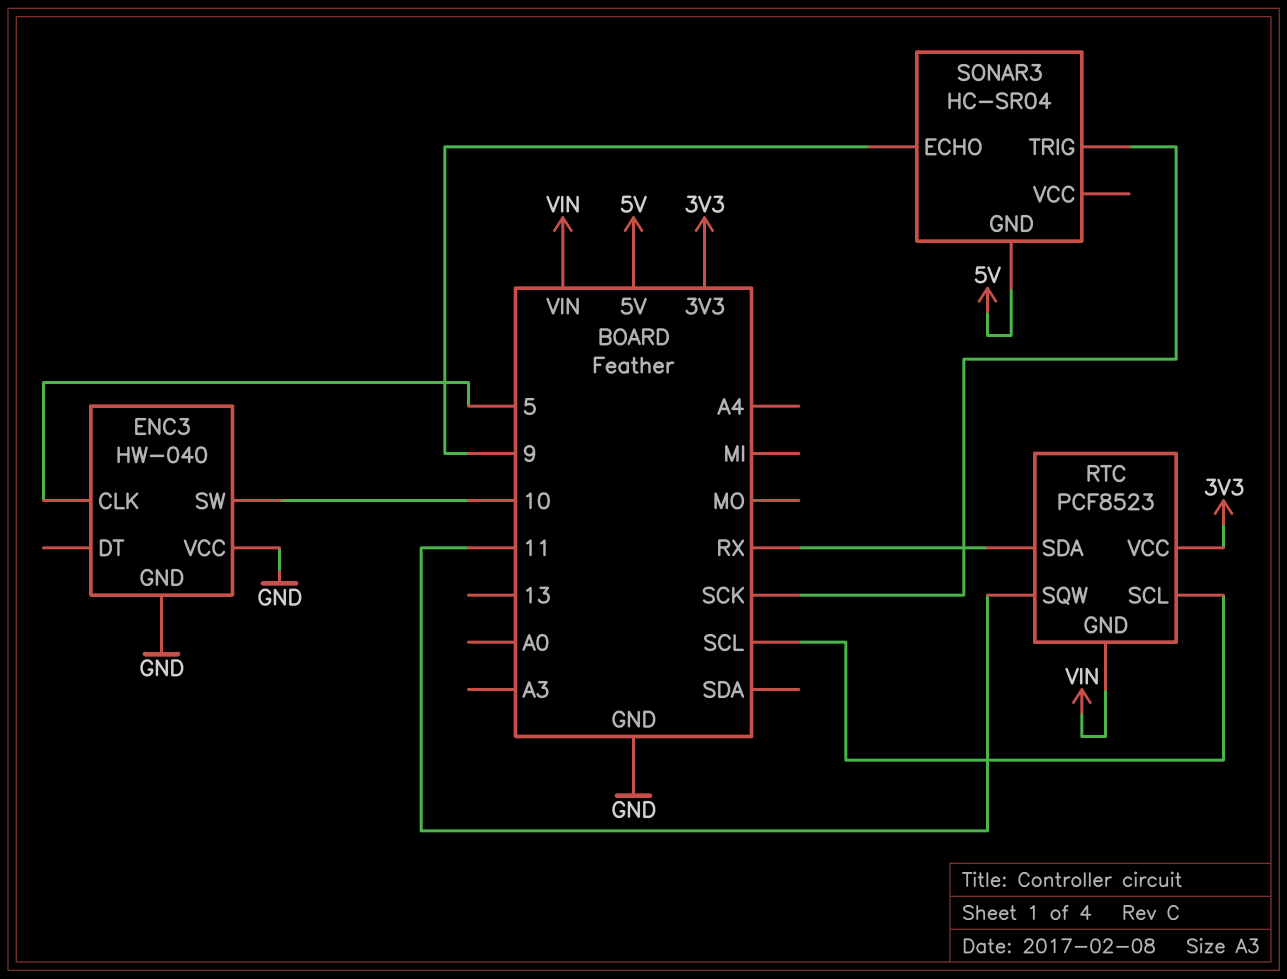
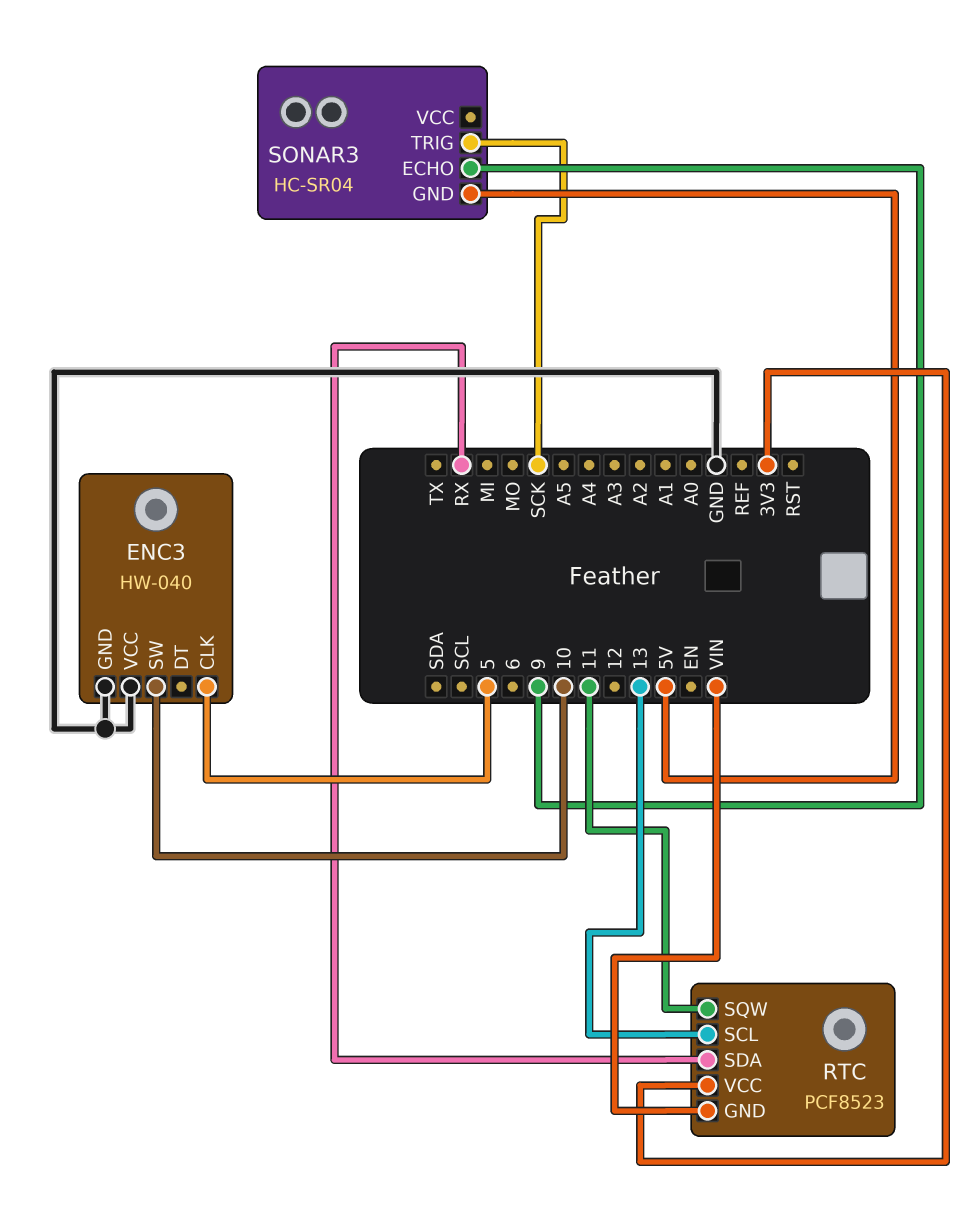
RTC pin SCL: SCL -> 13

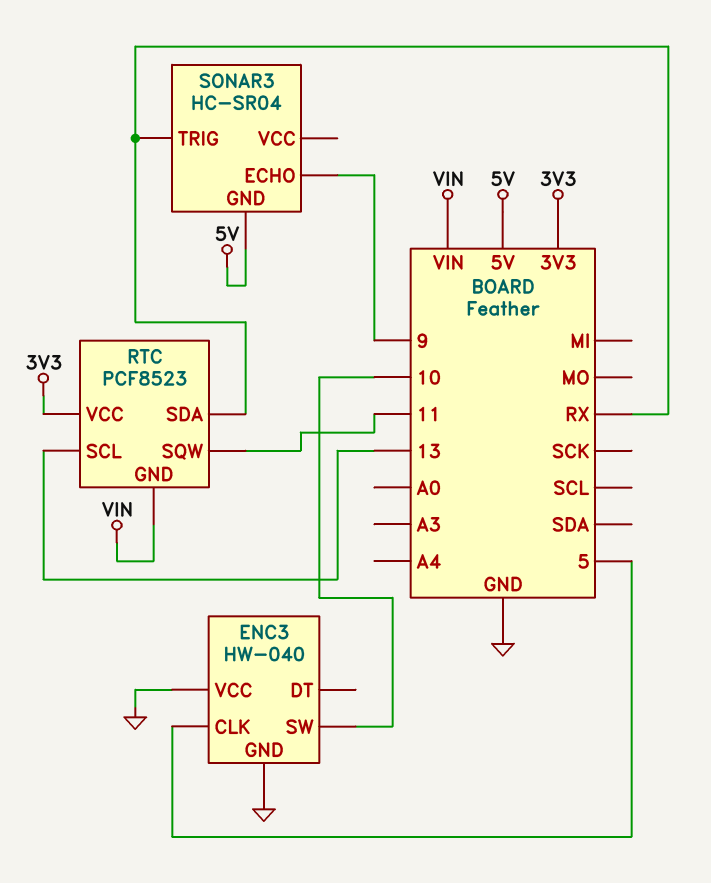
SONAR3 pin TRIG: SCK -> RX

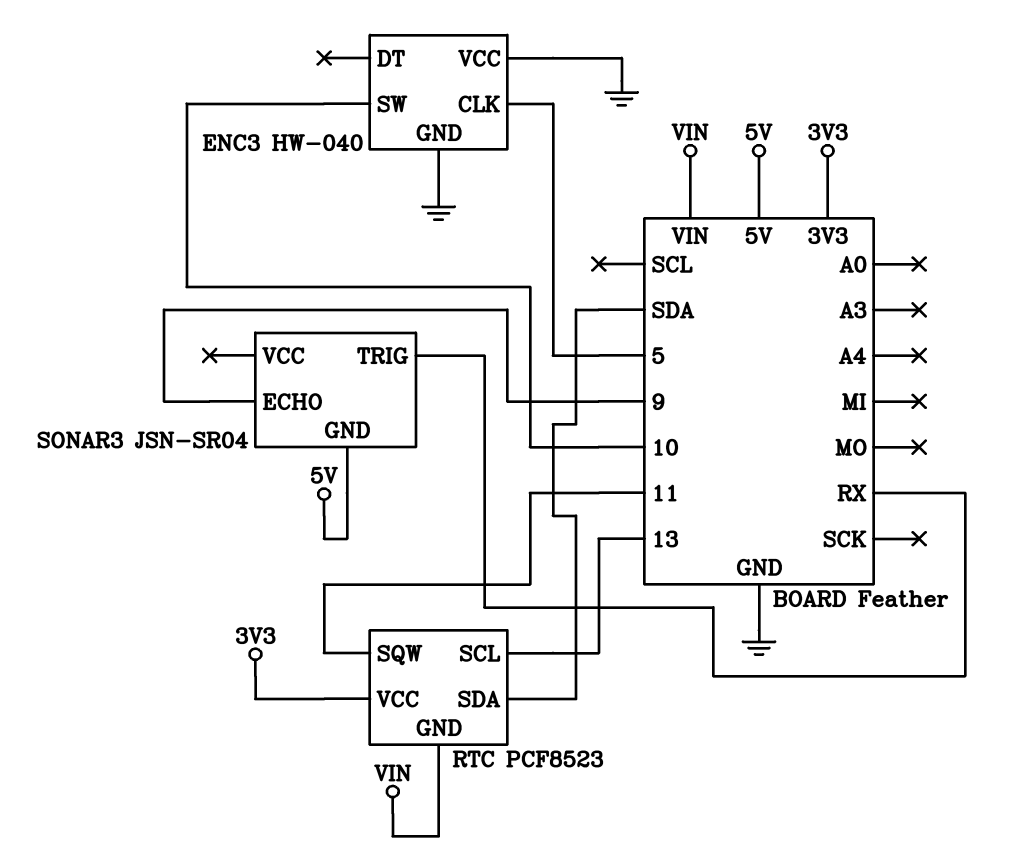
RTC pin SDA: RX -> SDA
SONAR3: HC-SR04 -> JSN-SR04

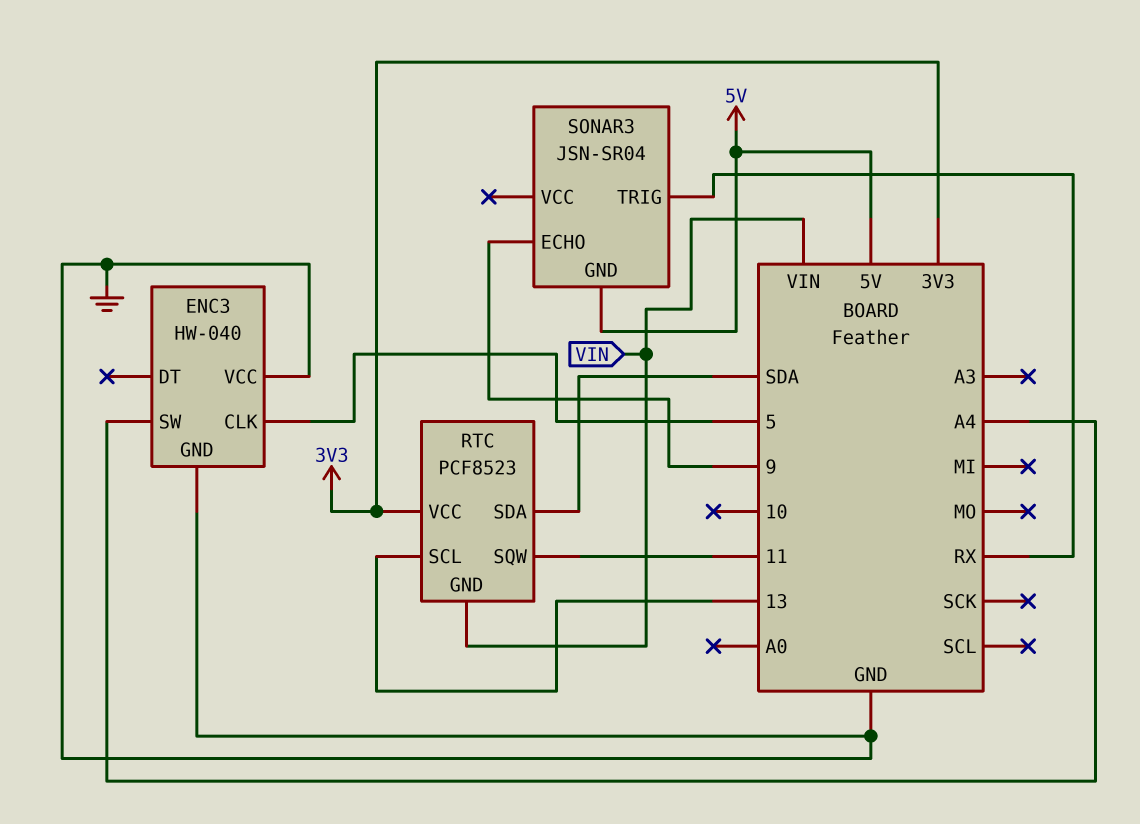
ENC3 pin SW: 10 -> A4

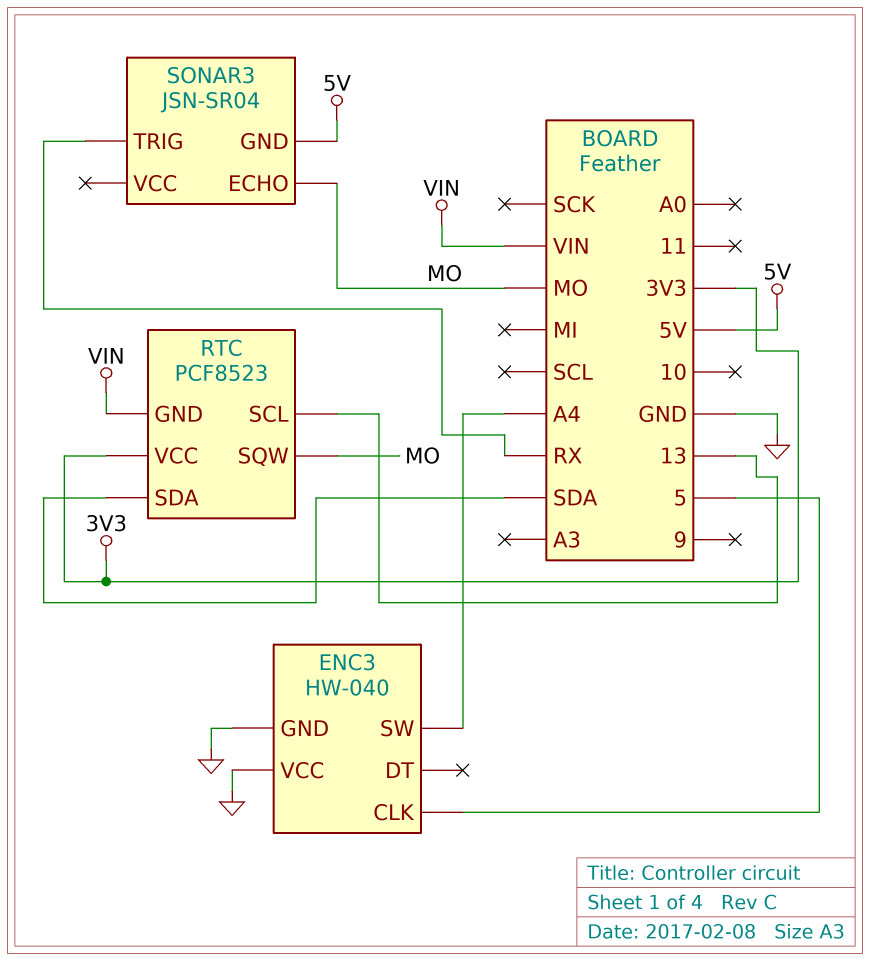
RTC pin SQW: 11 -> MO
SONAR3 pin ECHO: 9 -> MO

